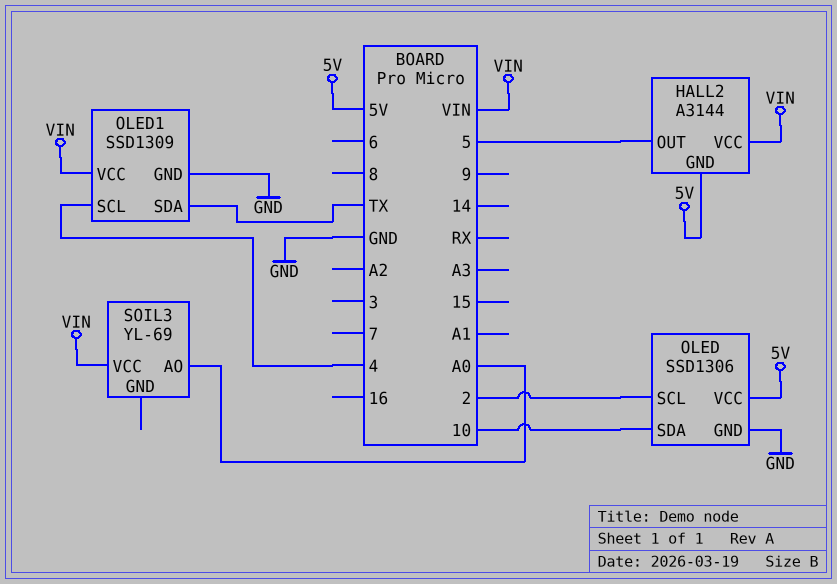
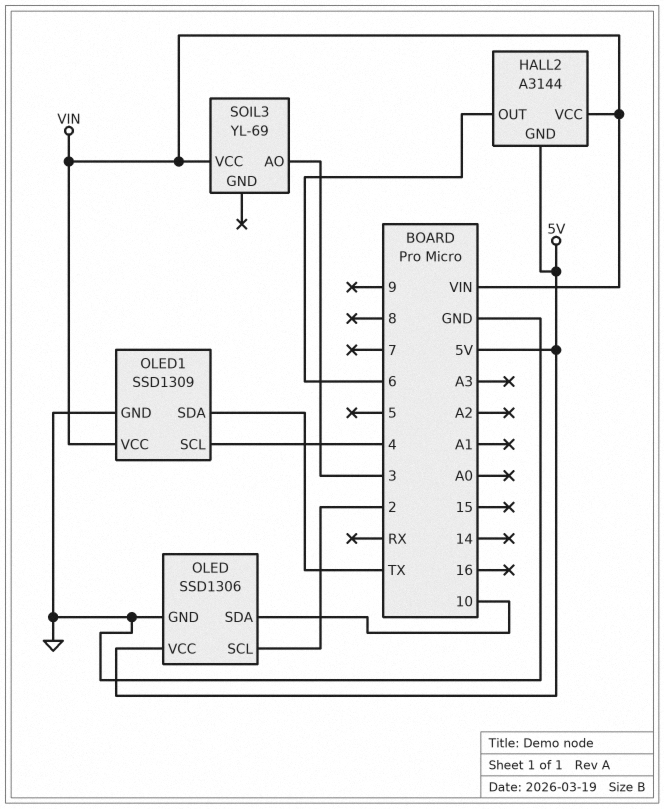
HALL2 pin OUT: 5 -> 6
SOIL3 pin AO: A0 -> 3

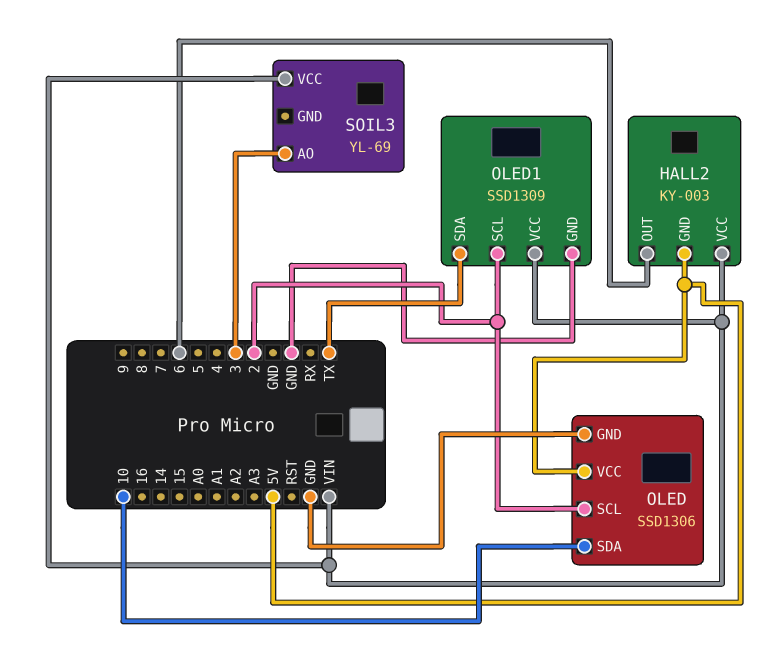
HALL2: A3144 -> KY-003
OLED1 pin SCL: 4 -> 2

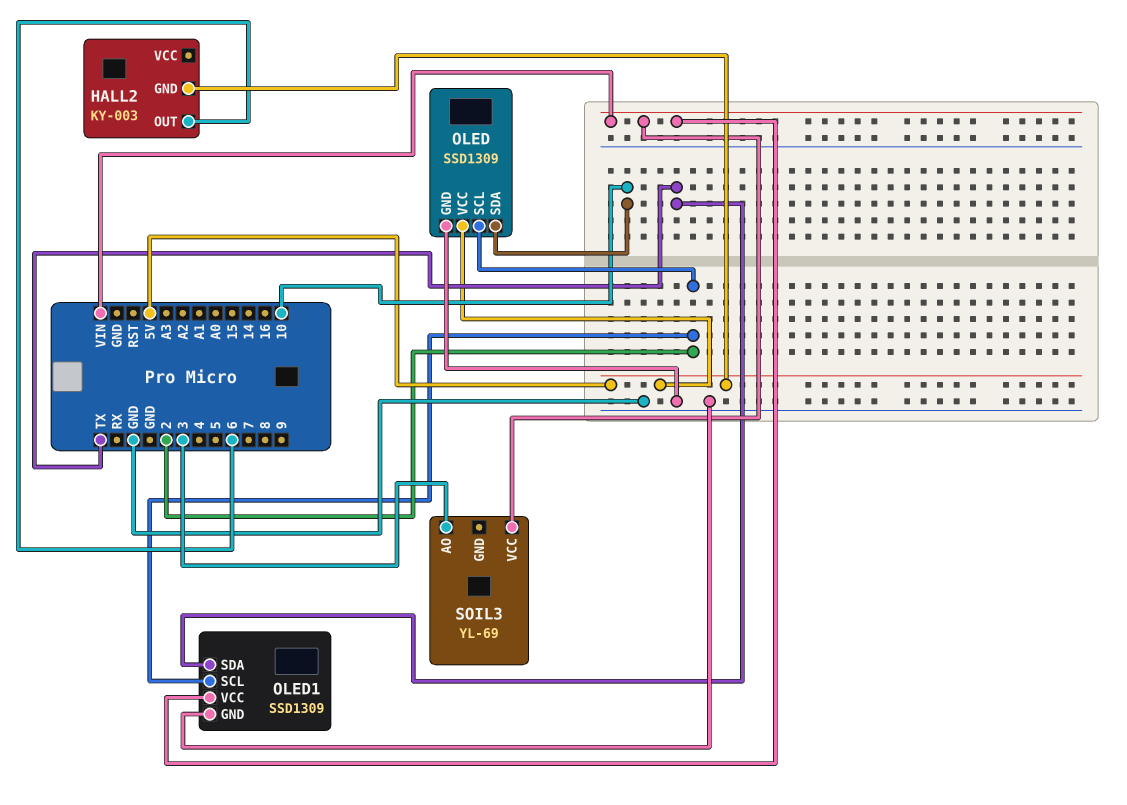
HALL2 pin VCC: VIN -> none
OLED: SSD1306 -> SSD1309

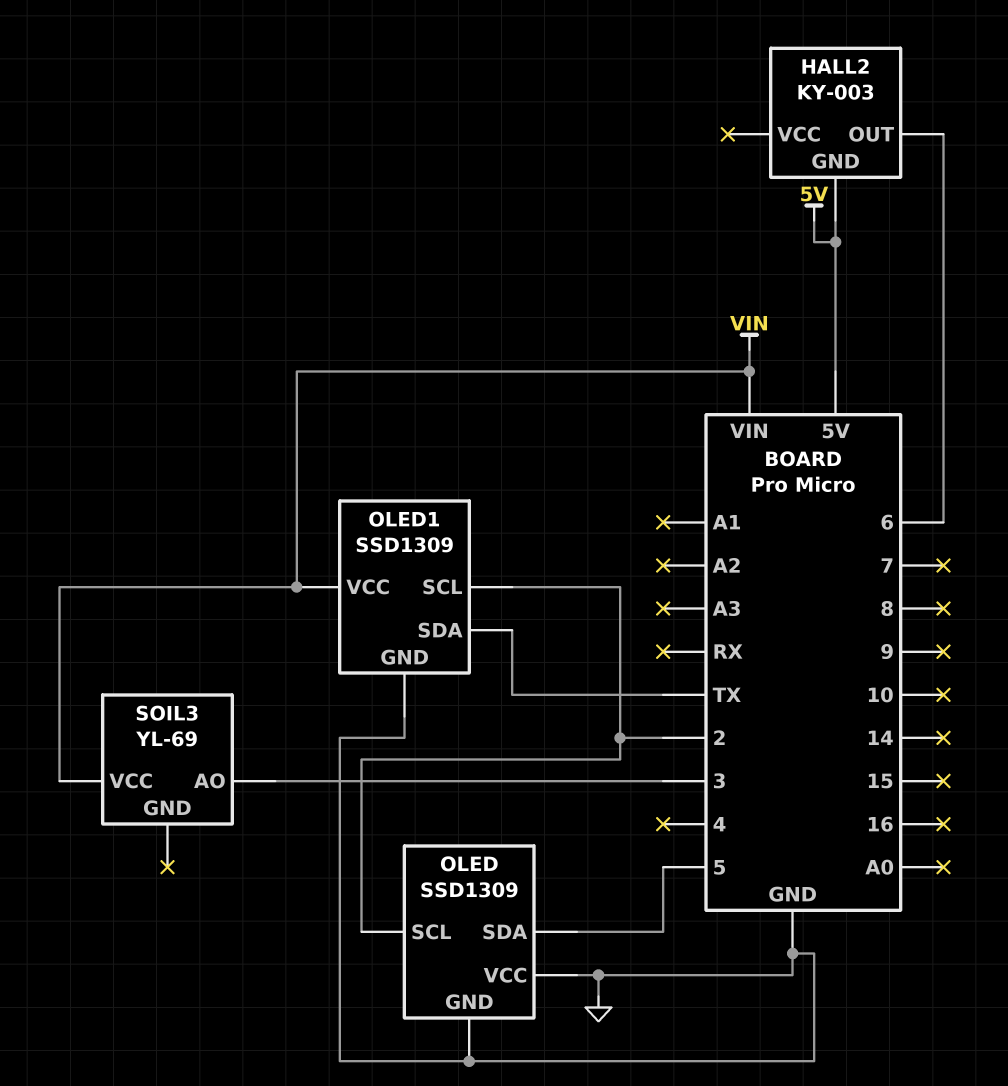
OLED pin SDA: 10 -> 5
OLED pin VCC: 5V -> GND

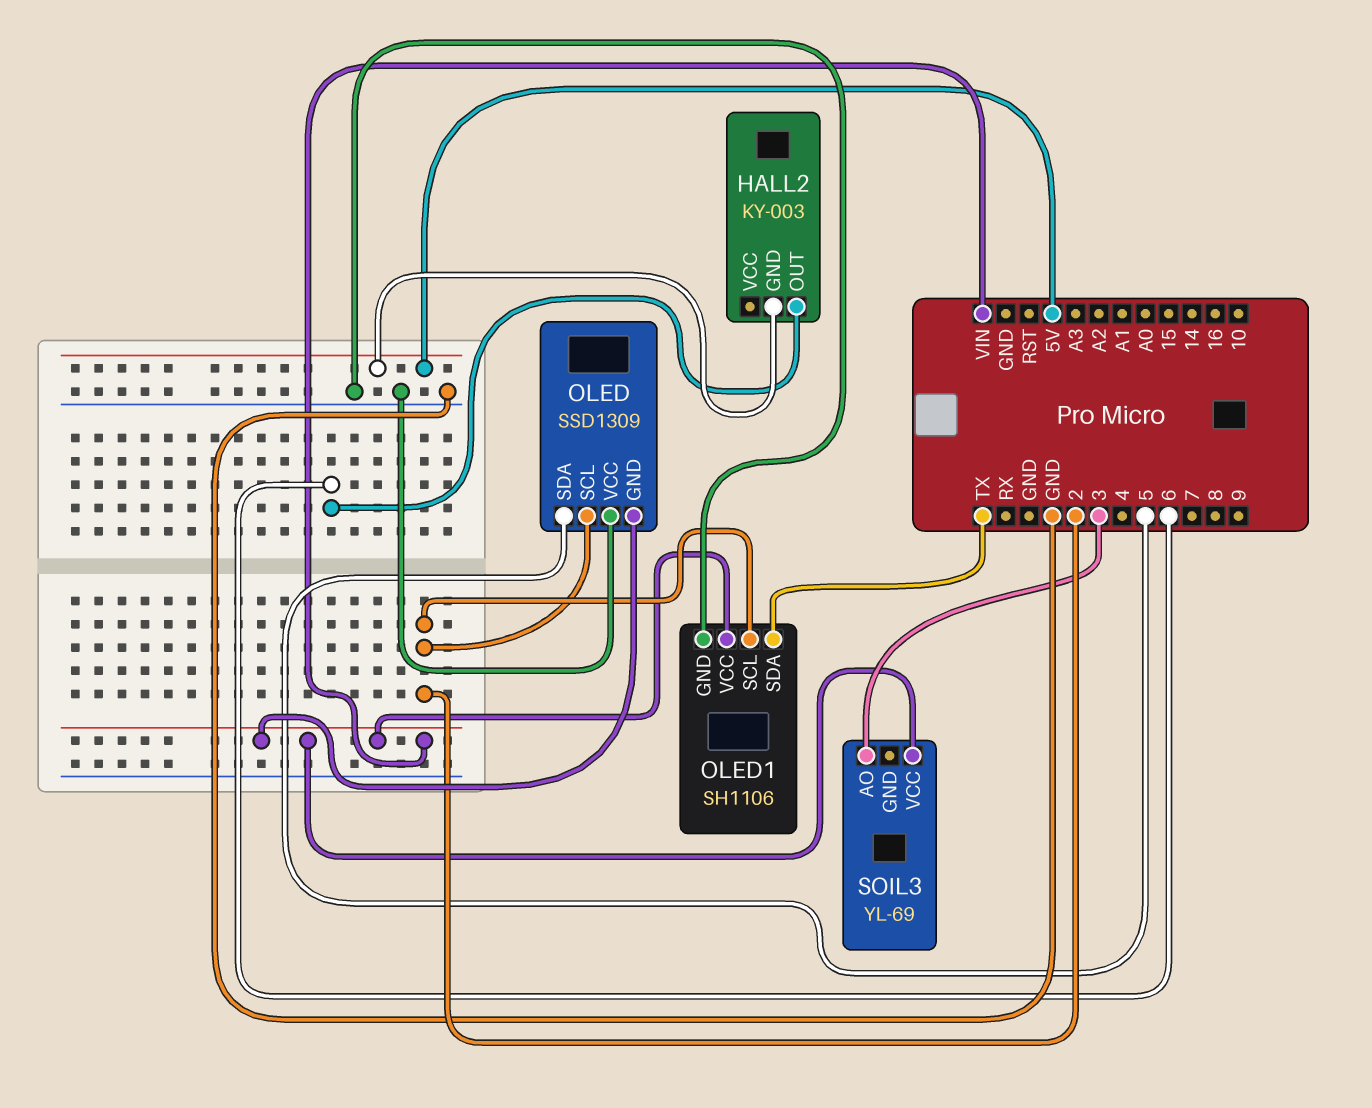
OLED pin GND: GND -> VIN
OLED1: SSD1309 -> SH1106

